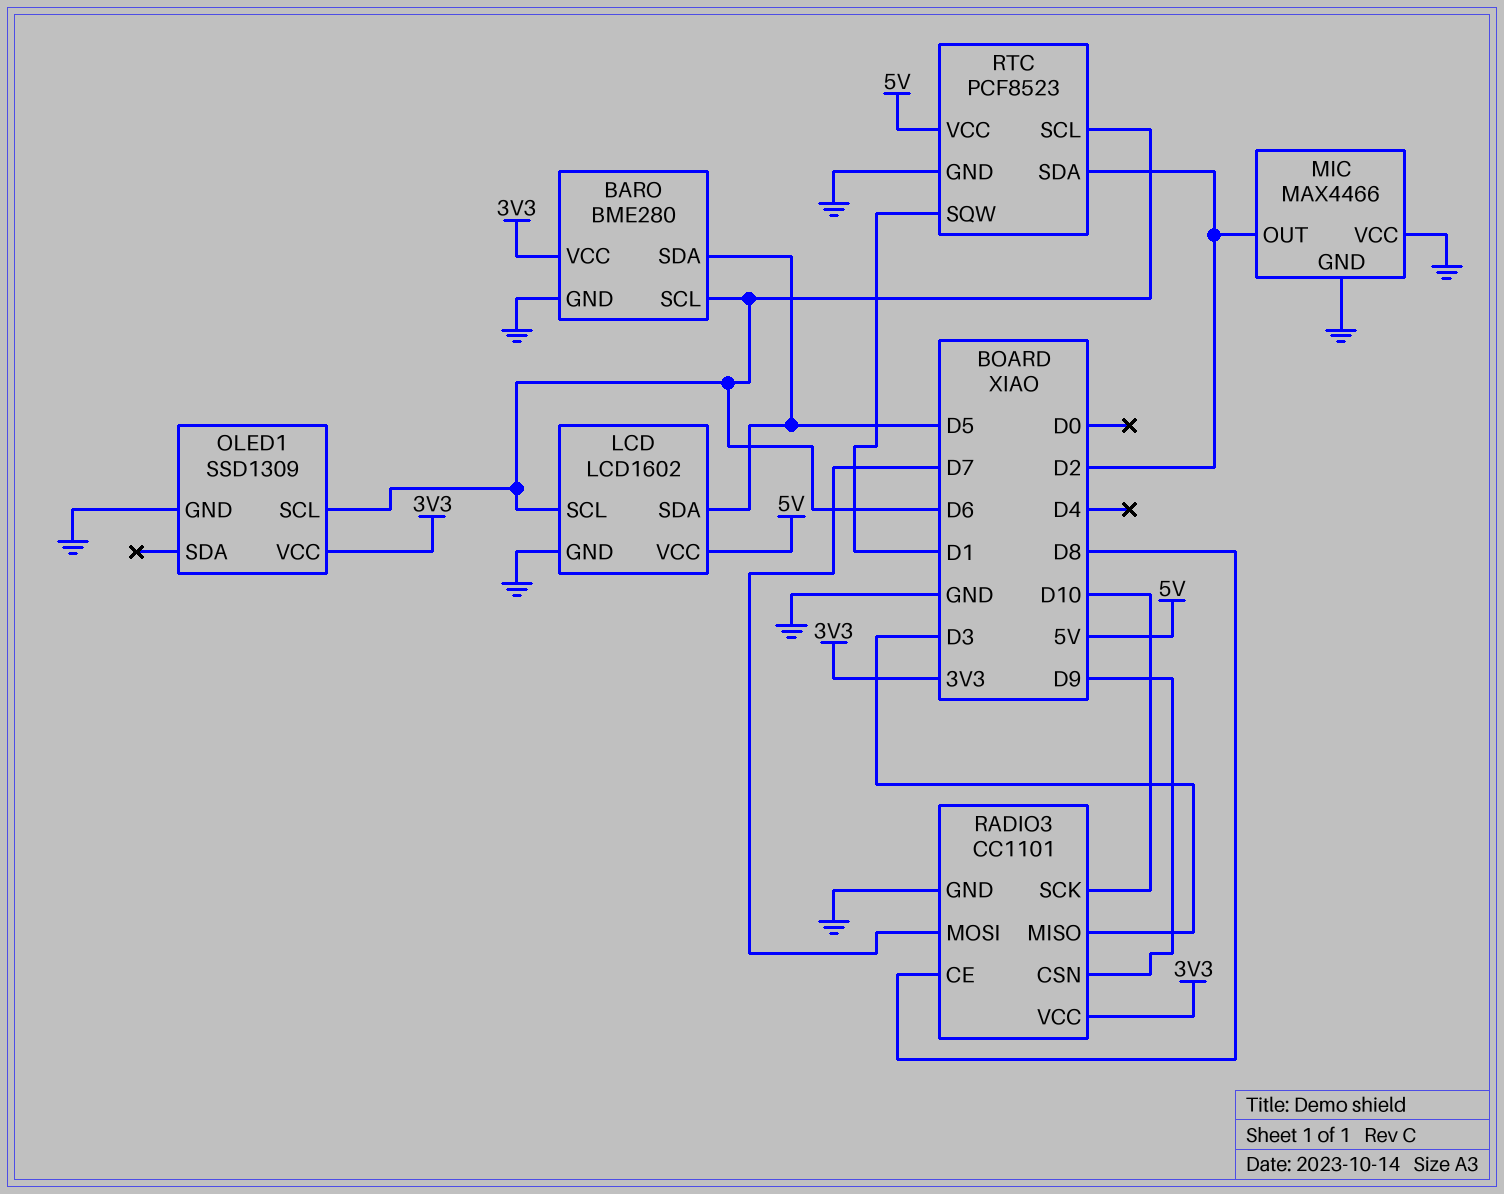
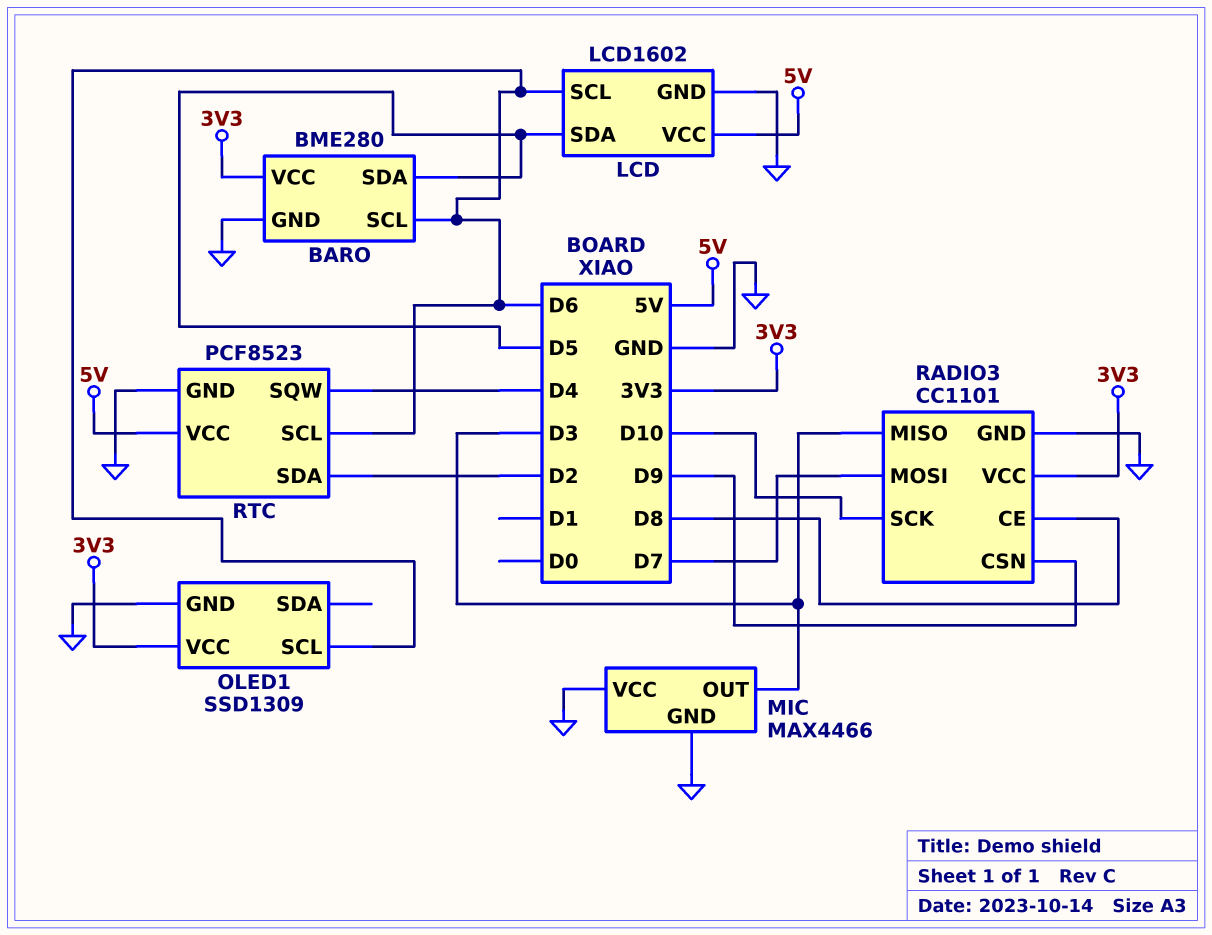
MIC pin OUT: D2 -> D3
RTC pin SQW: D1 -> D4

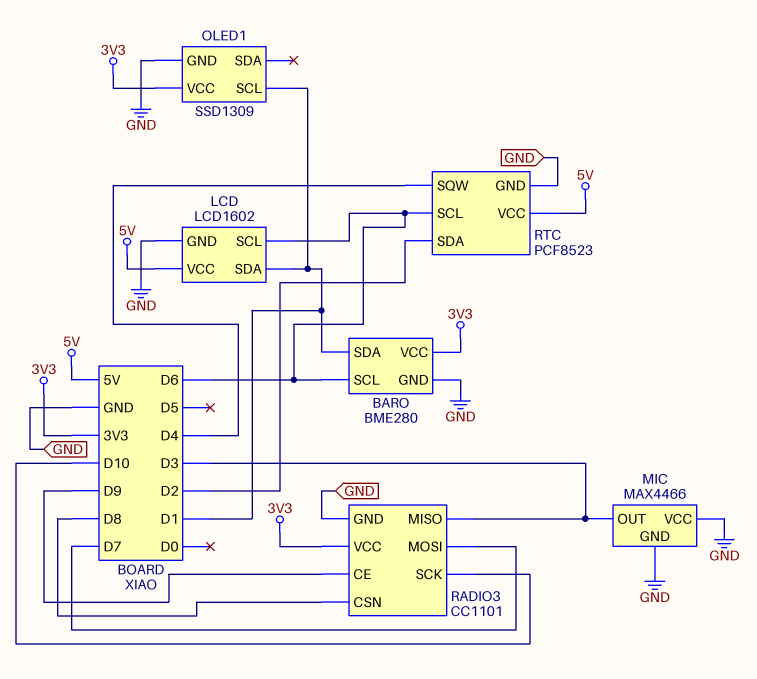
BARO pin SDA: D5 -> D1
LCD pin SDA: D5 -> D1
OLED1 pin SCL: D6 -> D1
RADIO3 pin CE: D8 -> D9
RADIO3 pin CSN: D9 -> D8

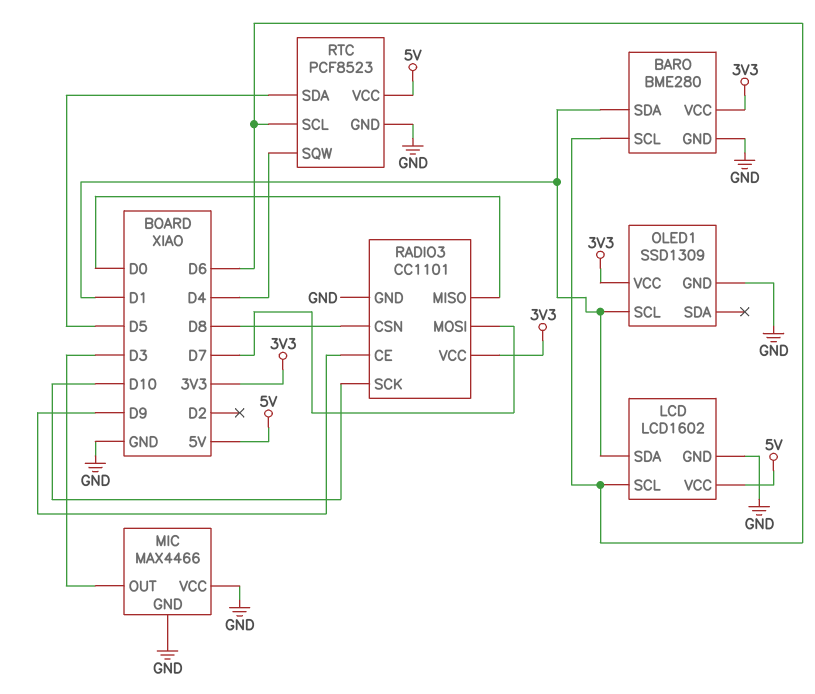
RADIO3 pin MISO: D3 -> D0
RTC pin SDA: D2 -> D5

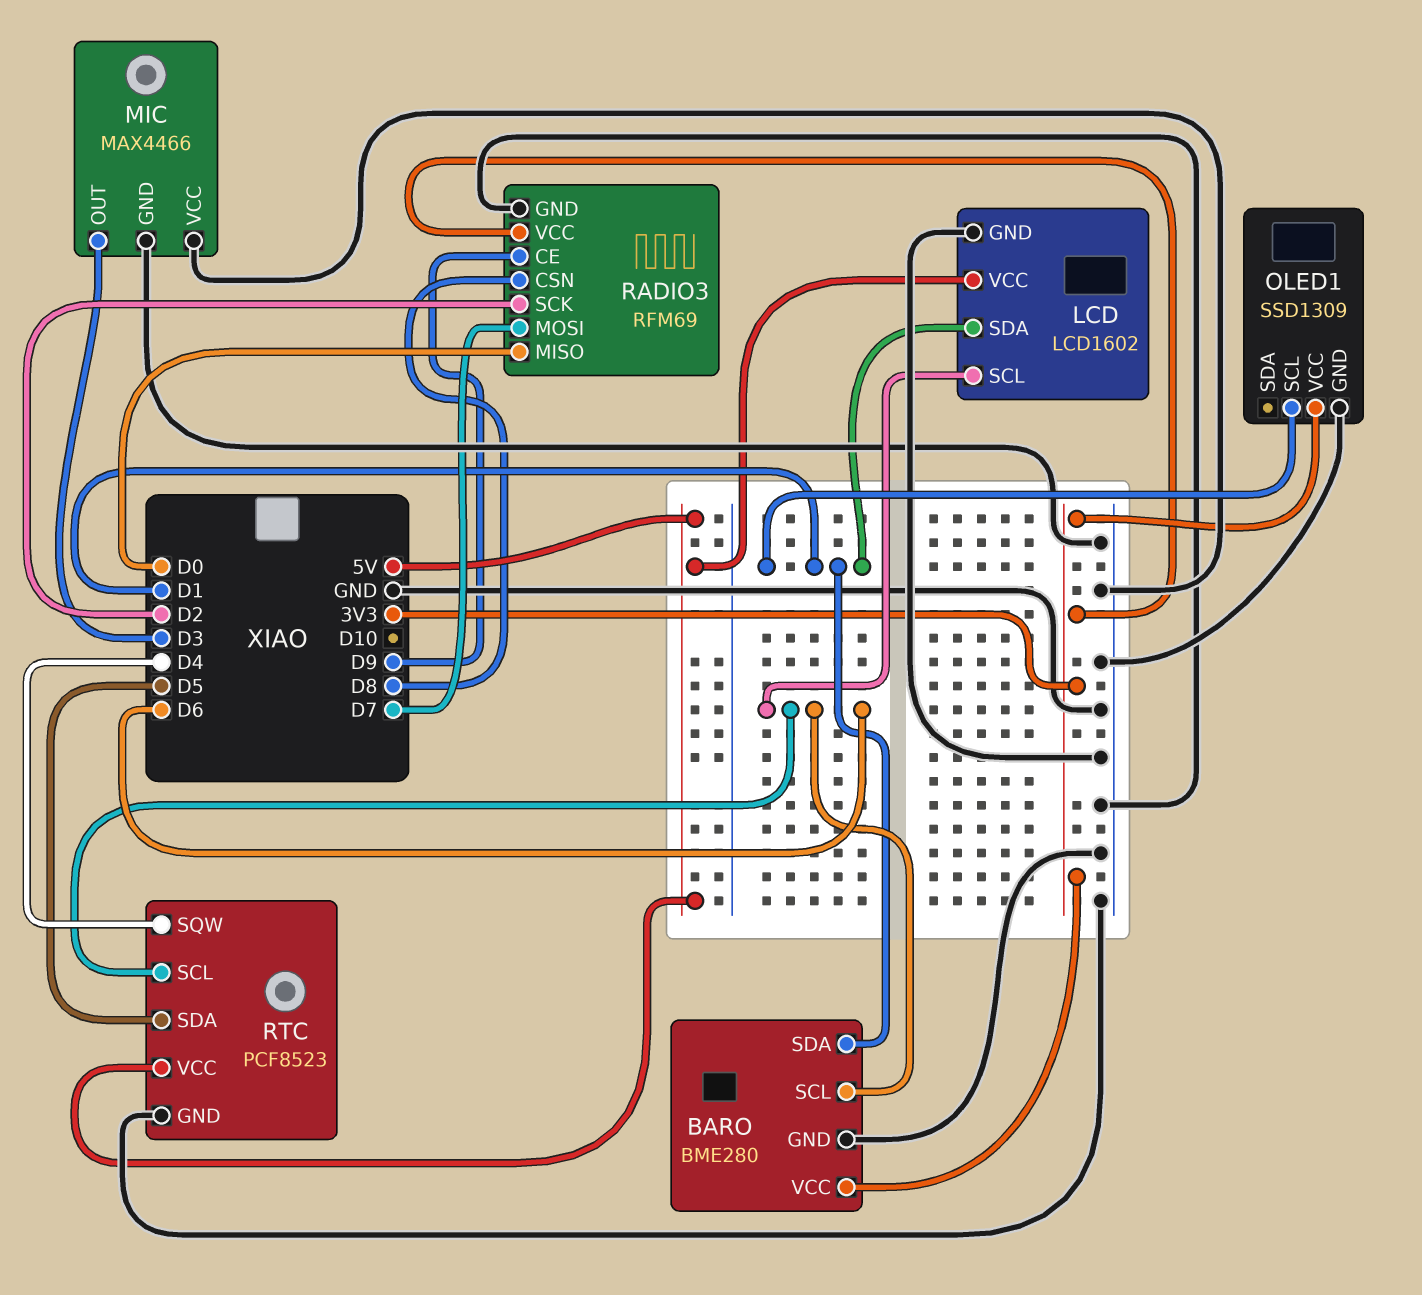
RADIO3: CC1101 -> RFM69
RADIO3 pin SCK: D10 -> D2

